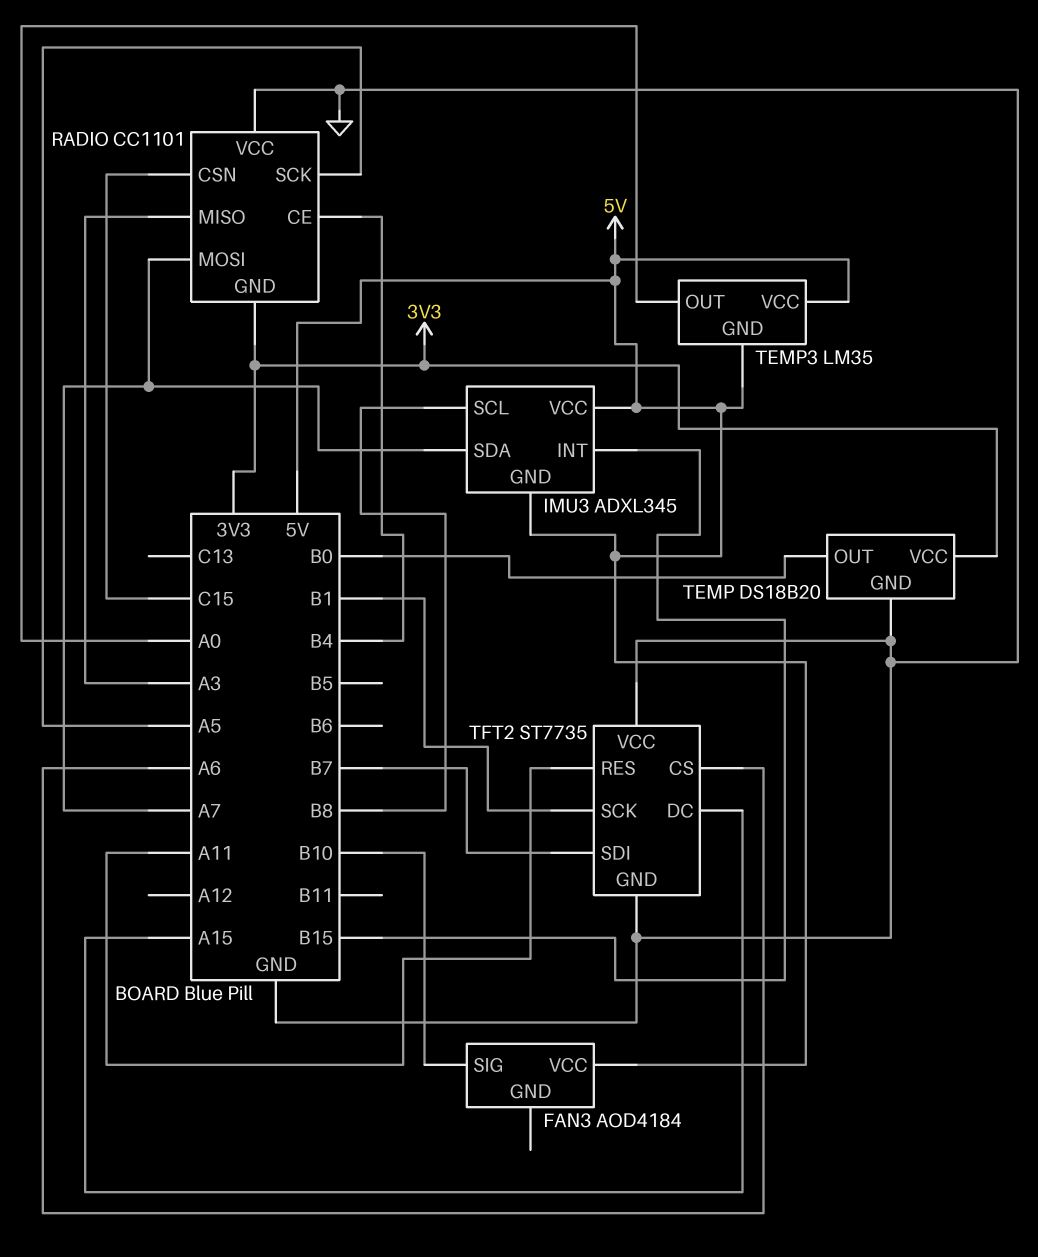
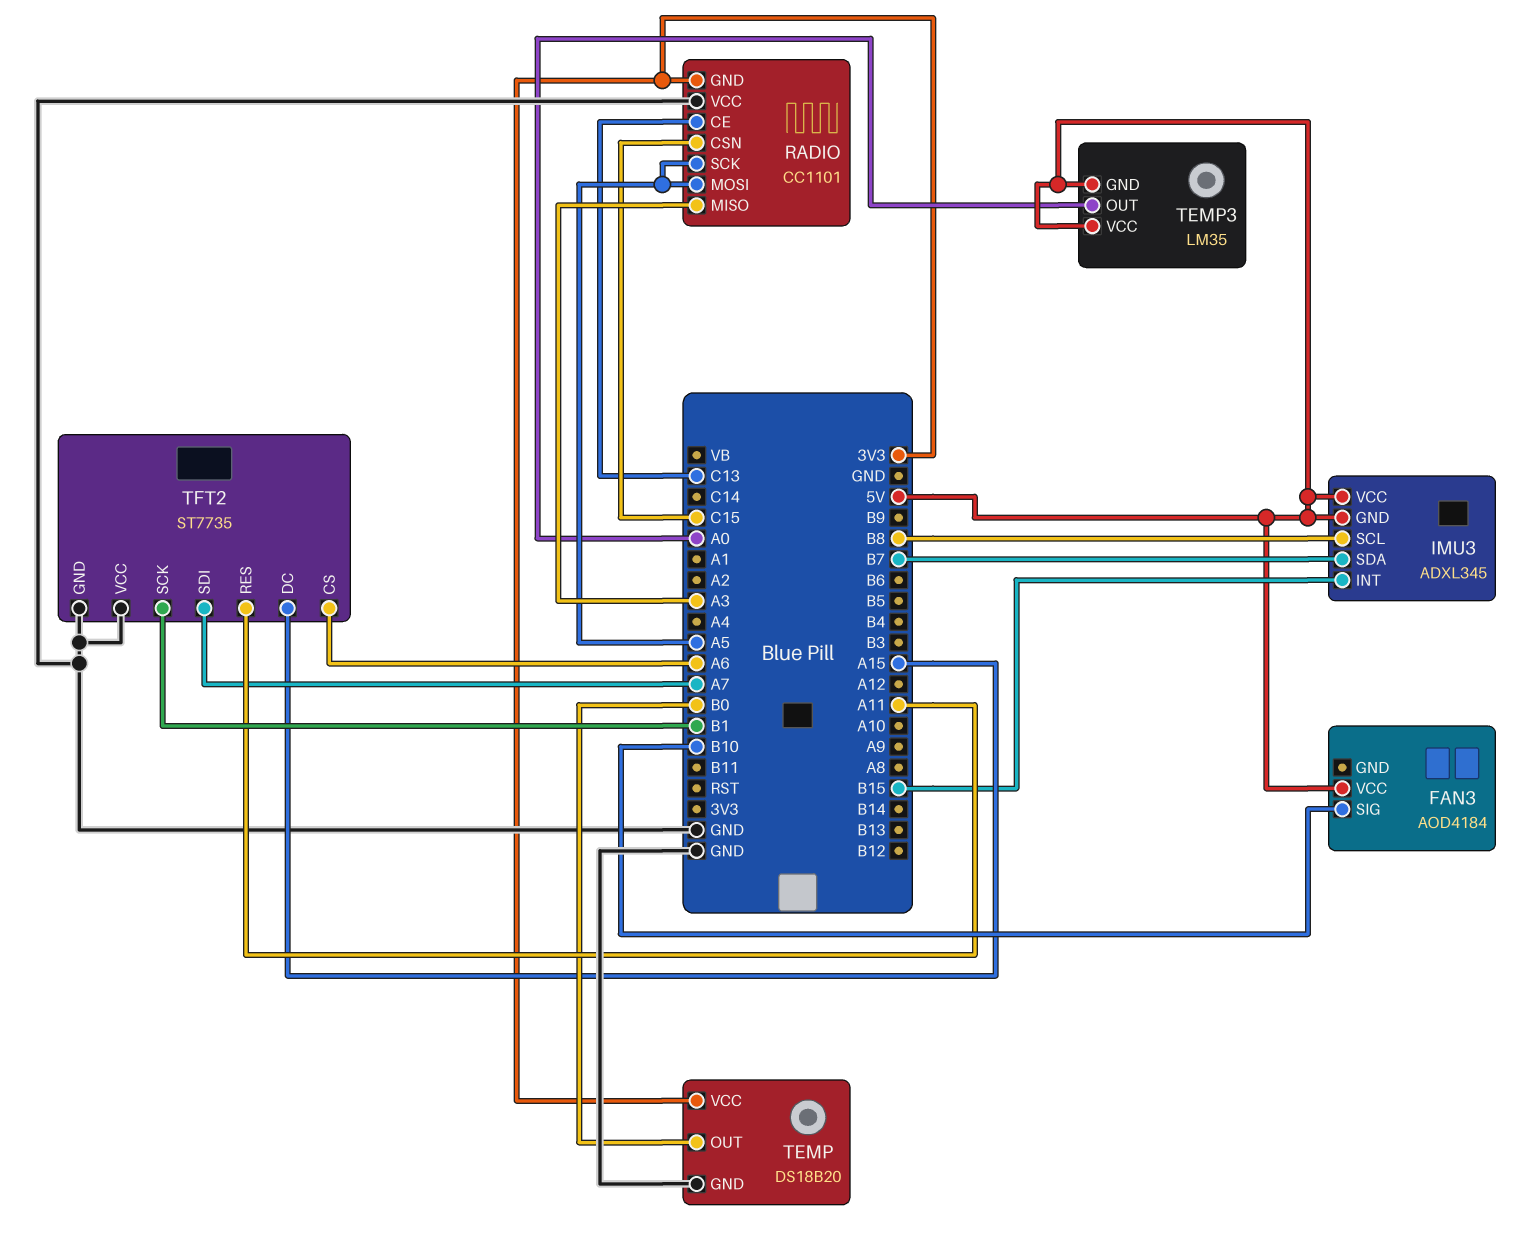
IMU3 pin SDA: A7 -> B7
RADIO pin CE: B4 -> C13
RADIO pin MOSI: A7 -> A5
TFT2 pin SDI: B7 -> A7

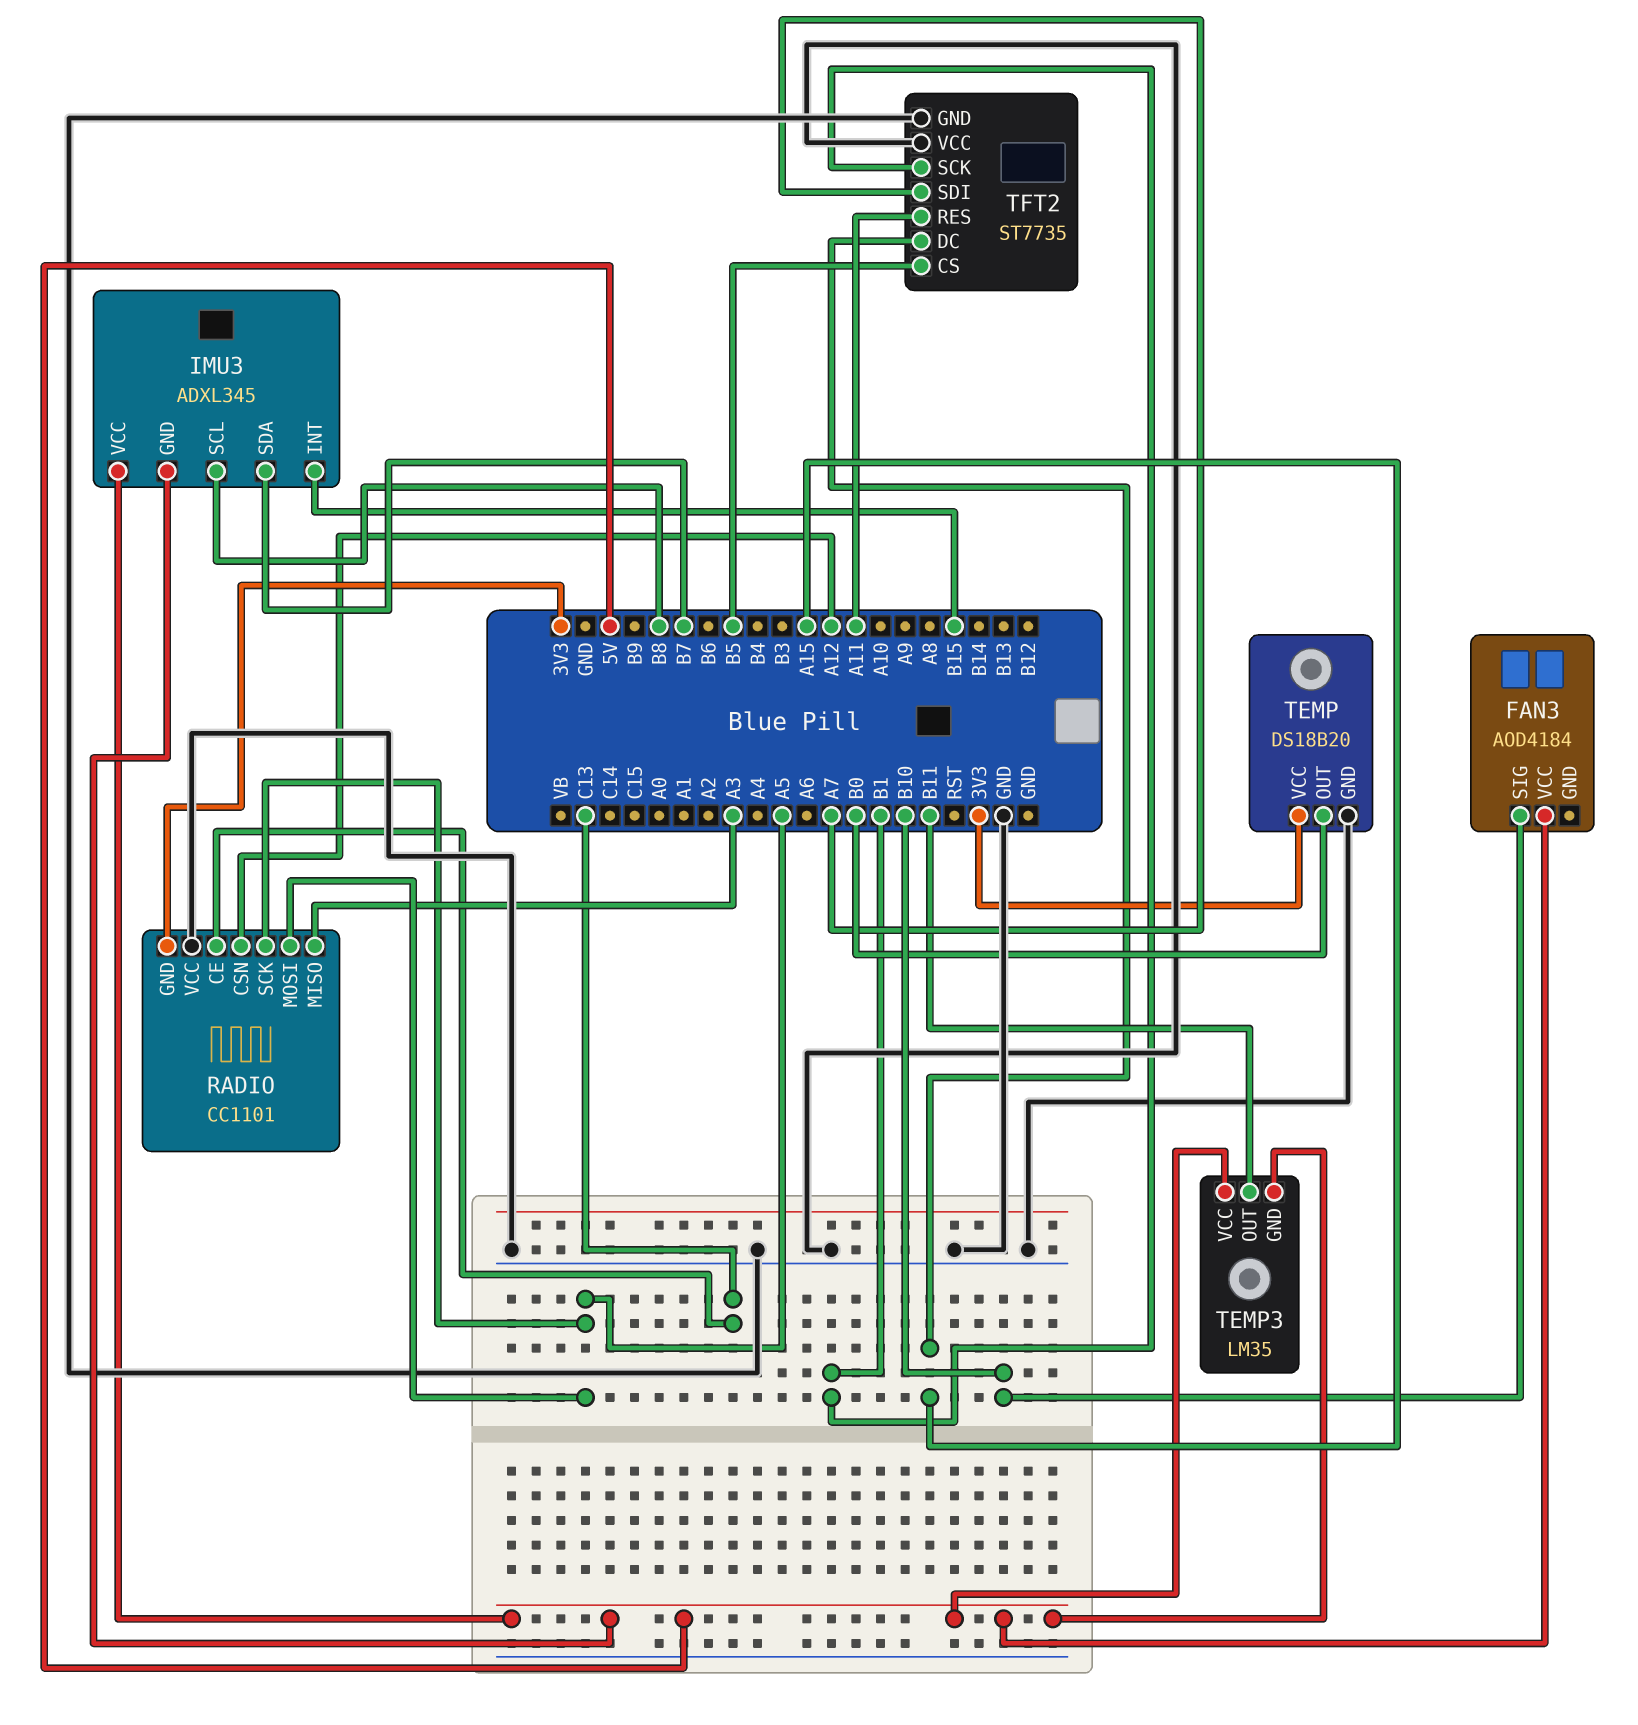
RADIO pin CSN: C15 -> A12
TEMP3 pin OUT: A0 -> B11
TFT2 pin CS: A6 -> B5

